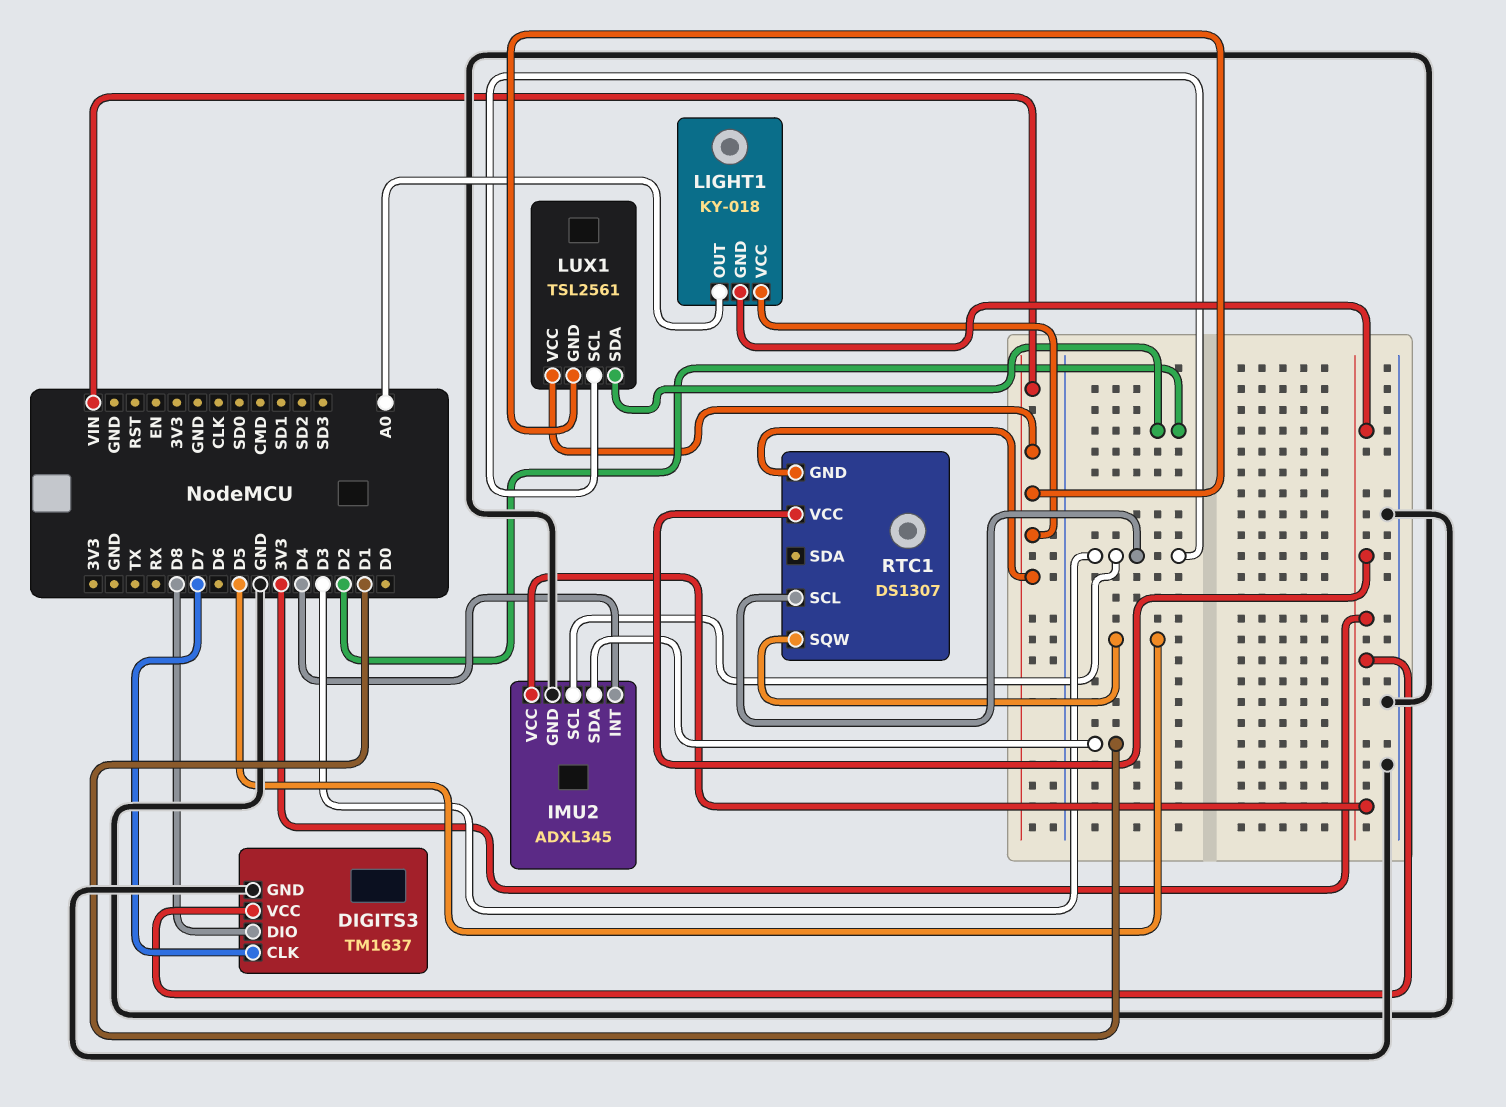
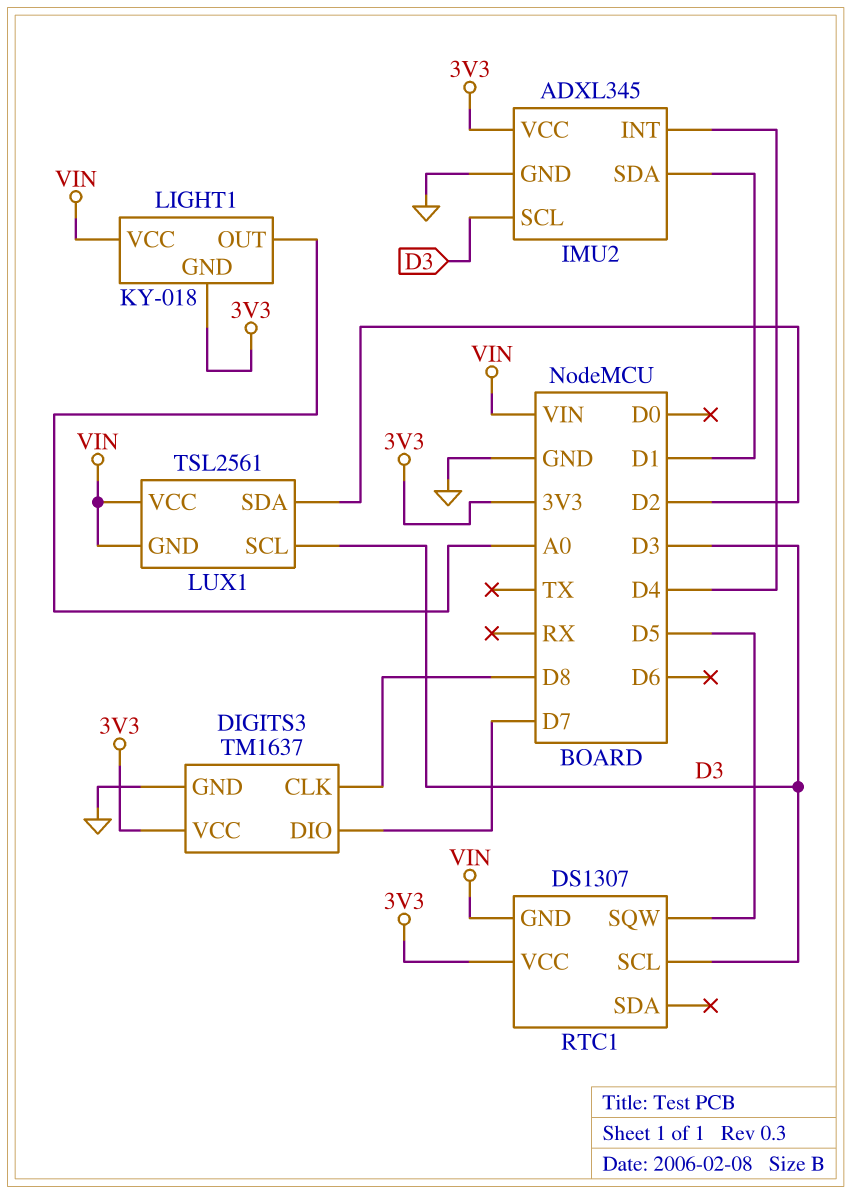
DIGITS3 pin CLK: D7 -> D8
DIGITS3 pin DIO: D8 -> D7

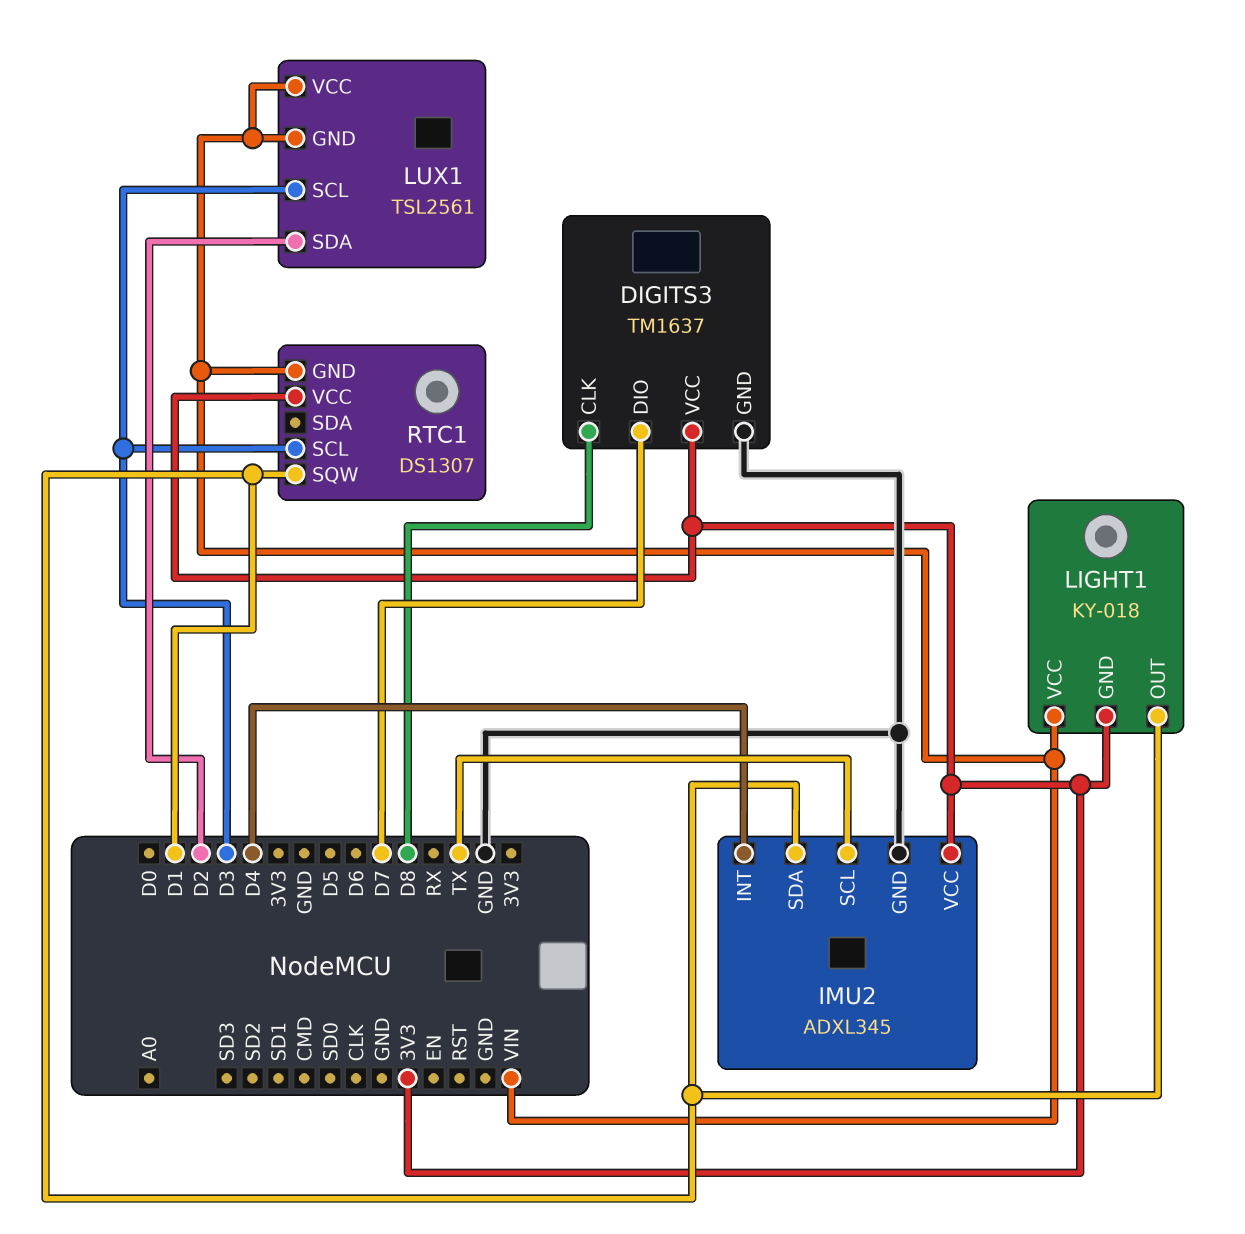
IMU2 pin SCL: D3 -> TX
LIGHT1 pin OUT: A0 -> D1
RTC1 pin SQW: D5 -> D1

